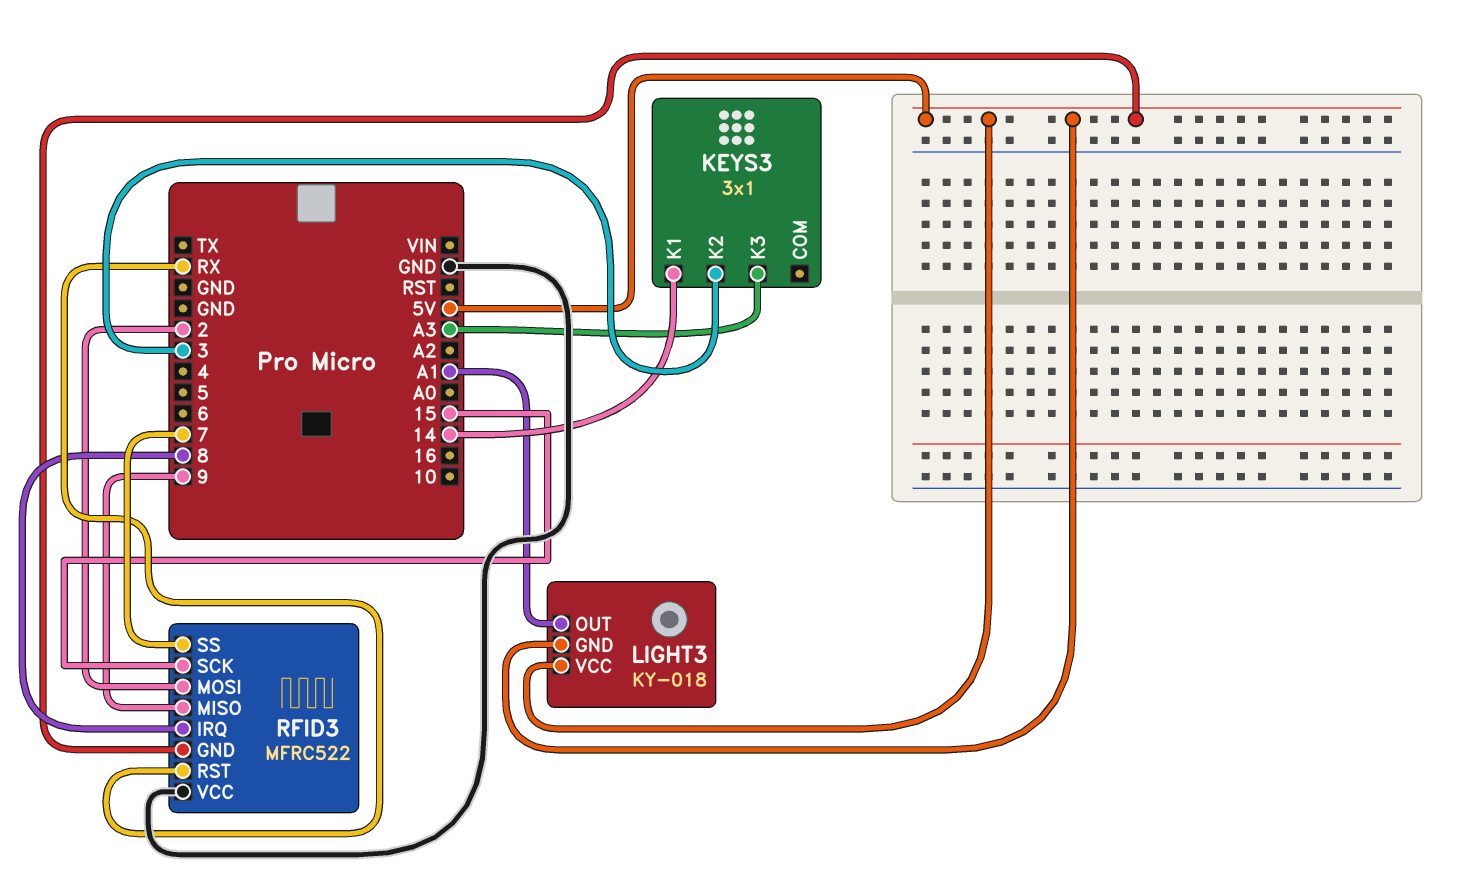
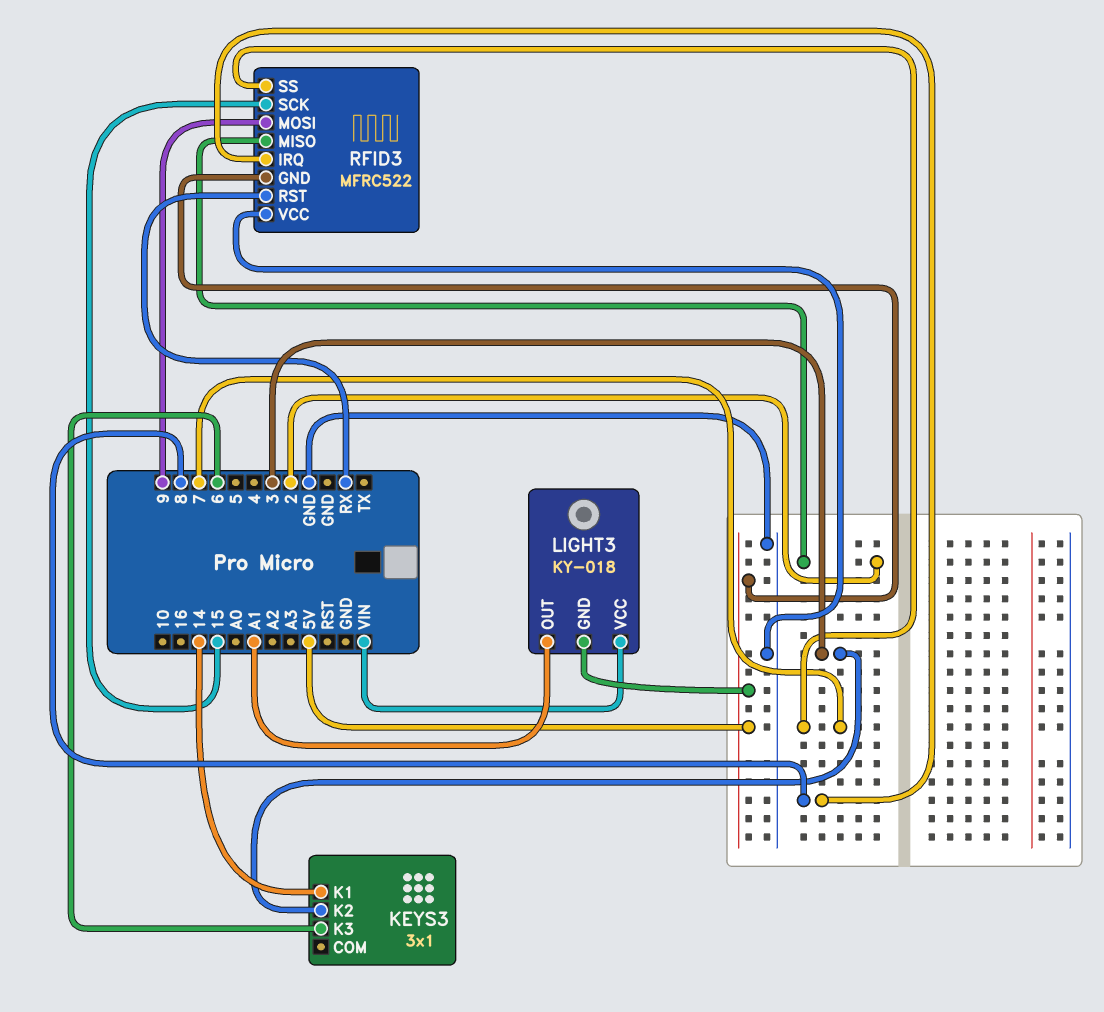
KEYS3 pin K3: A3 -> 6
LIGHT3 pin VCC: 5V -> VIN
RFID3 pin MISO: 9 -> 2
RFID3 pin MOSI: 2 -> 9

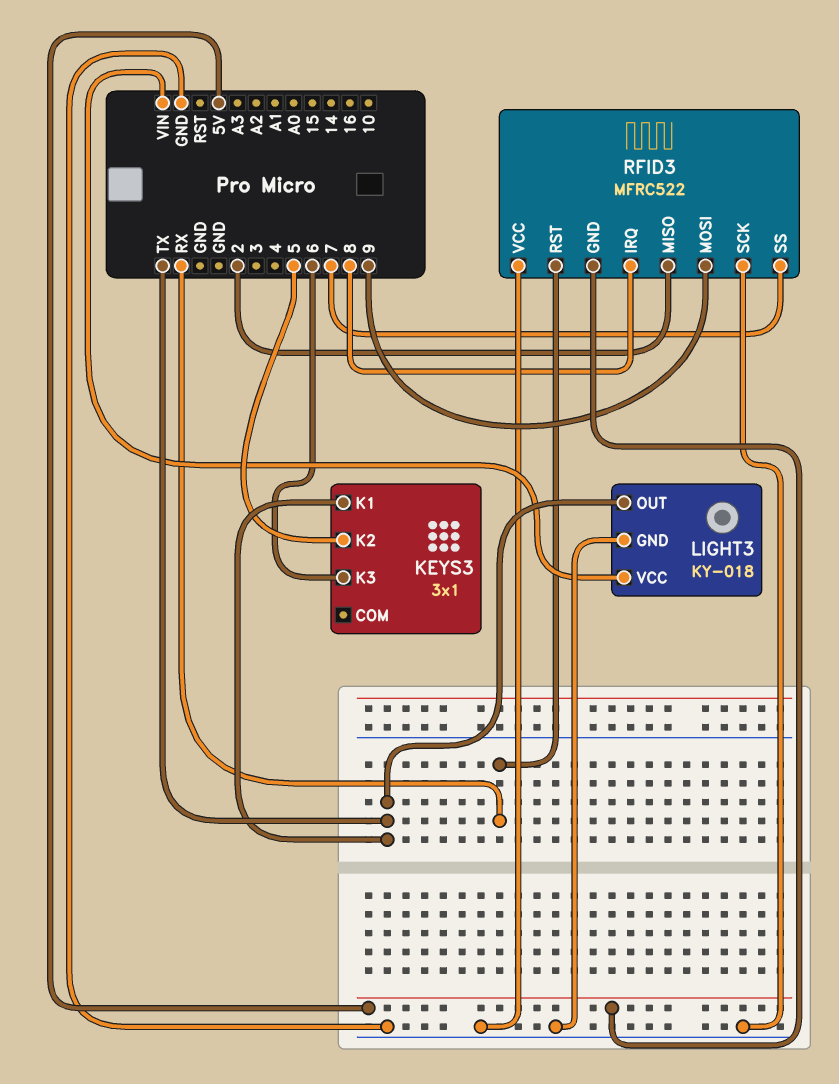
KEYS3 pin K1: 14 -> TX
KEYS3 pin K2: 3 -> 5
LIGHT3 pin GND: 5V -> GND
LIGHT3 pin OUT: A1 -> TX
RFID3 pin SCK: 15 -> GND

